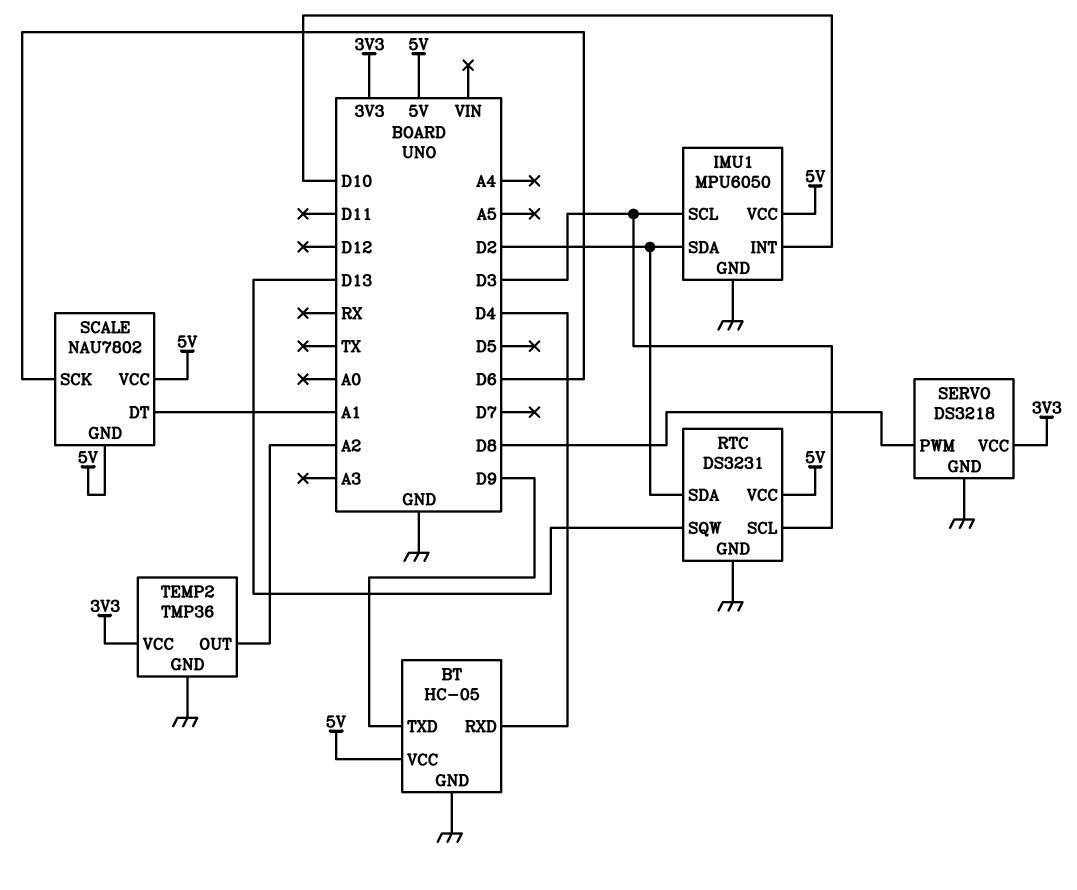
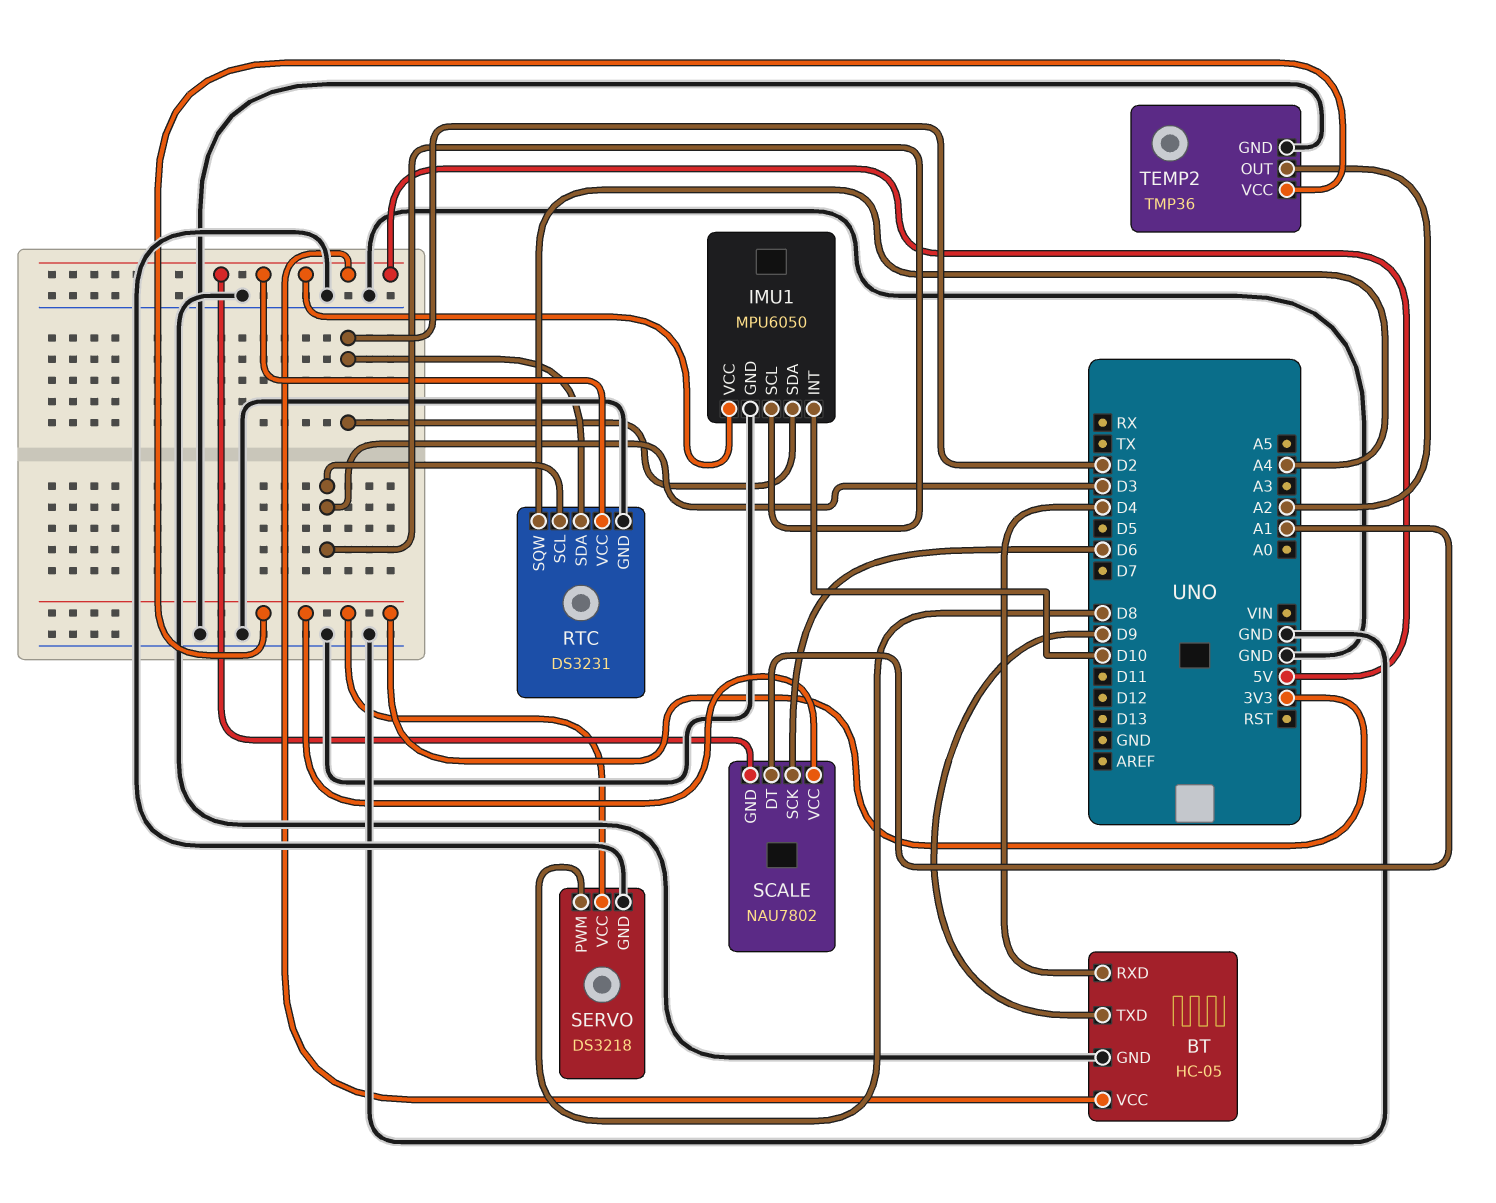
RTC pin SQW: D13 -> A4
SCALE pin VCC: 5V -> 3V3

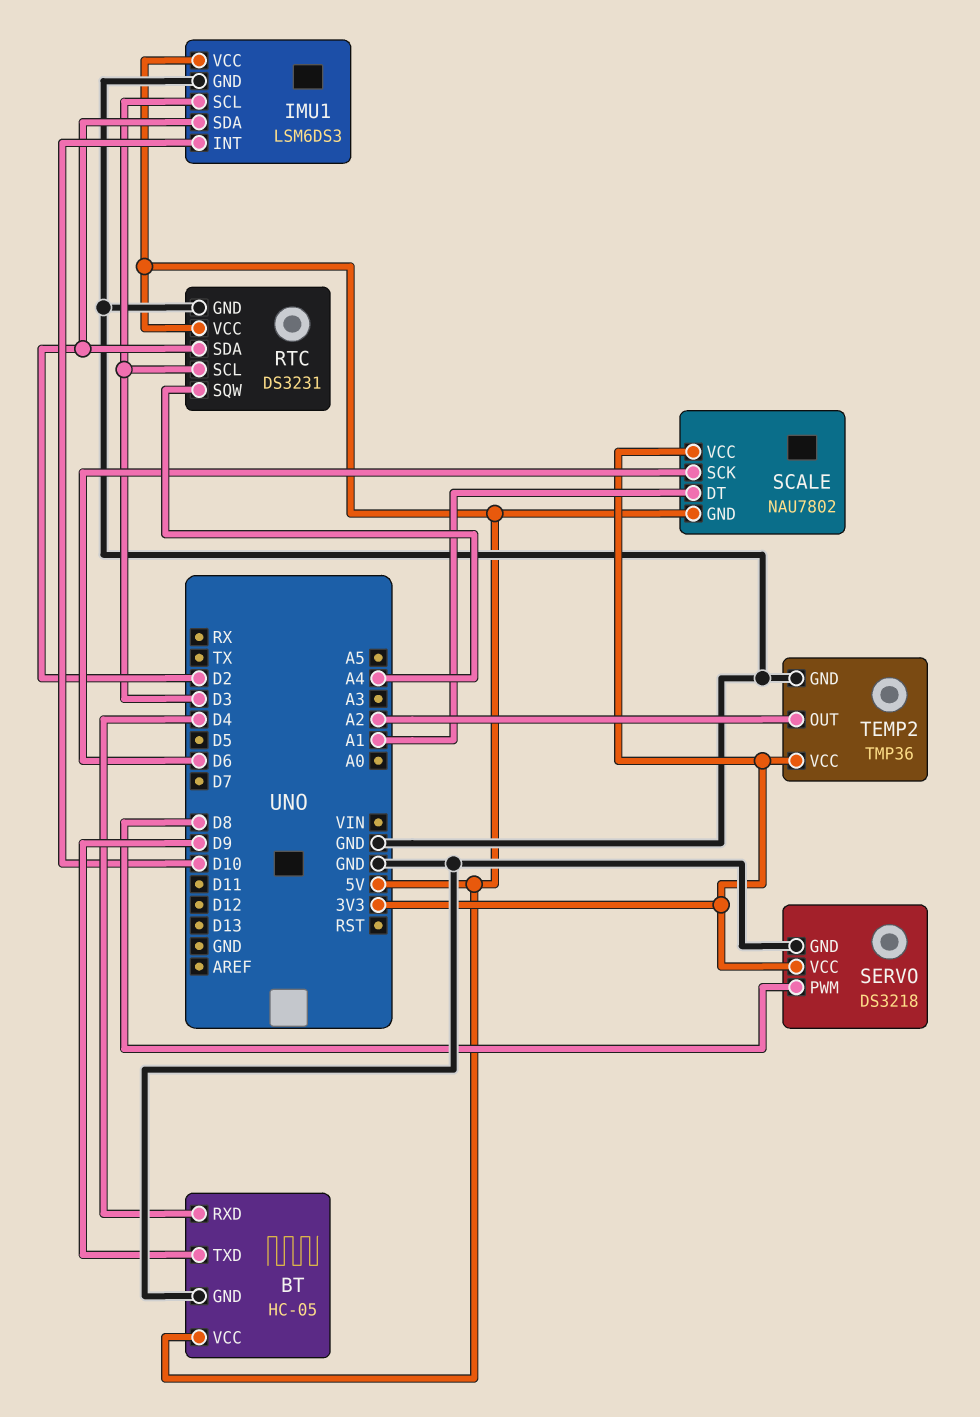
IMU1: MPU6050 -> LSM6DS3

